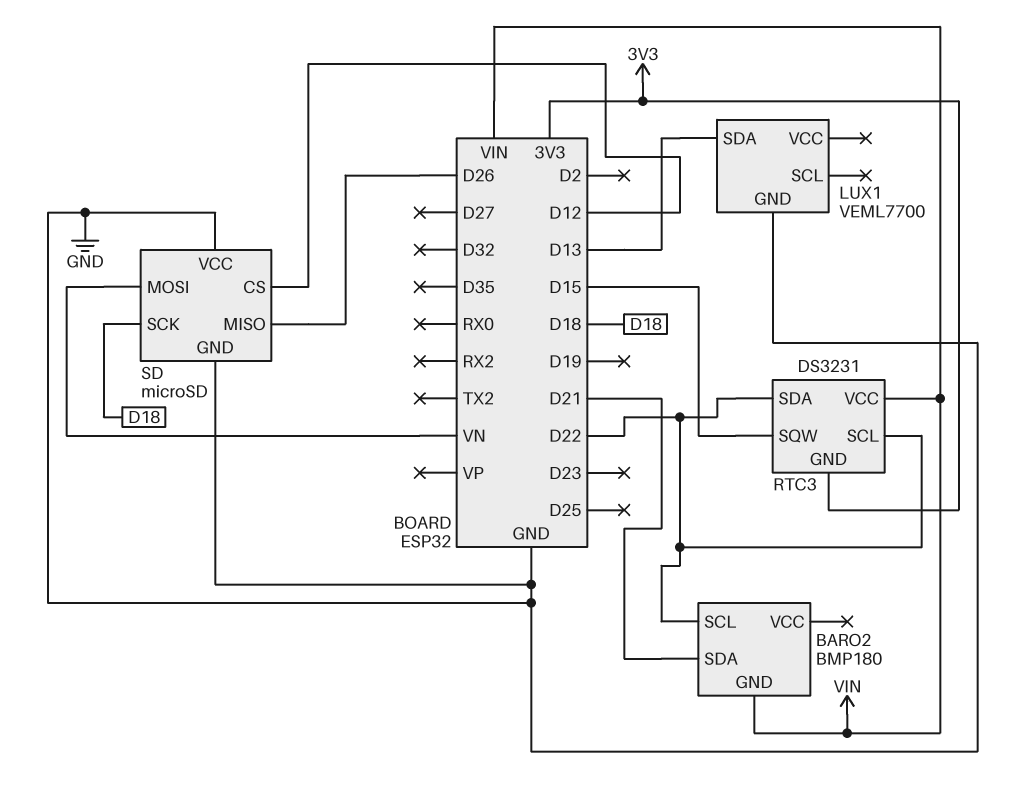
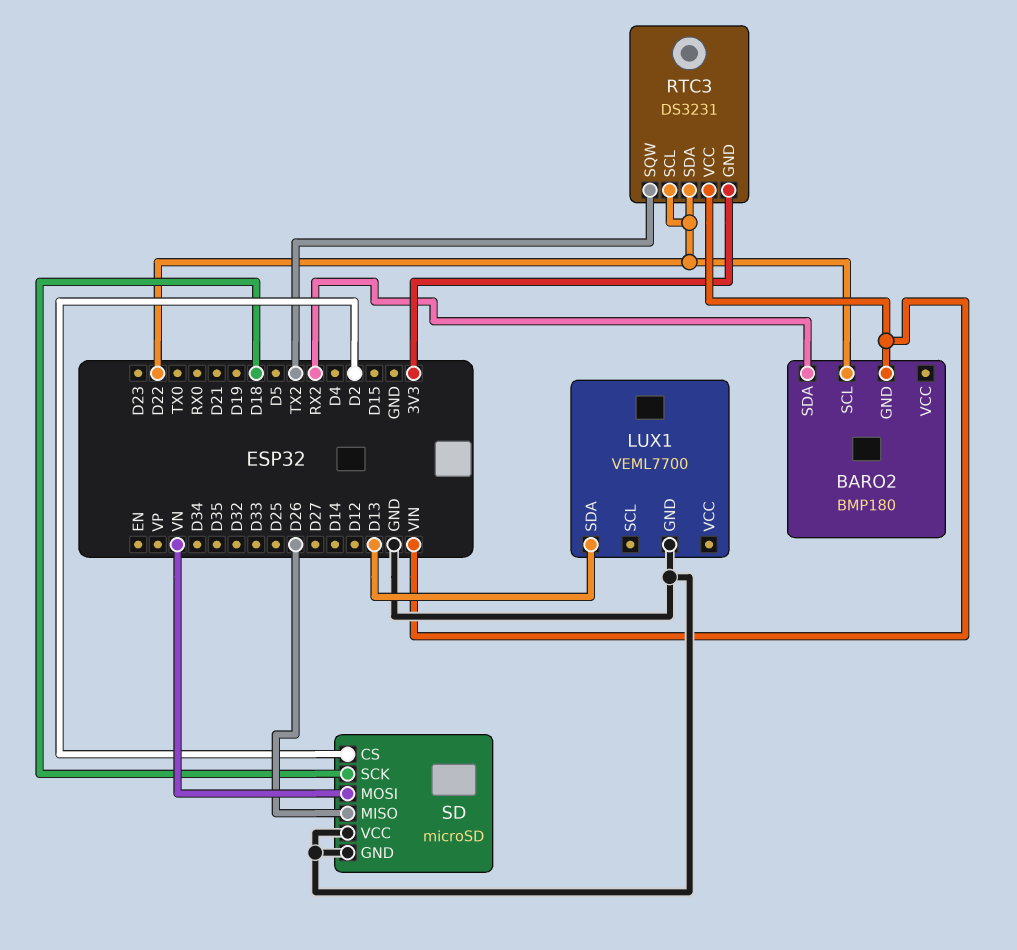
BARO2 pin SDA: D21 -> RX2
RTC3 pin SQW: D15 -> TX2
SD pin CS: D12 -> D2

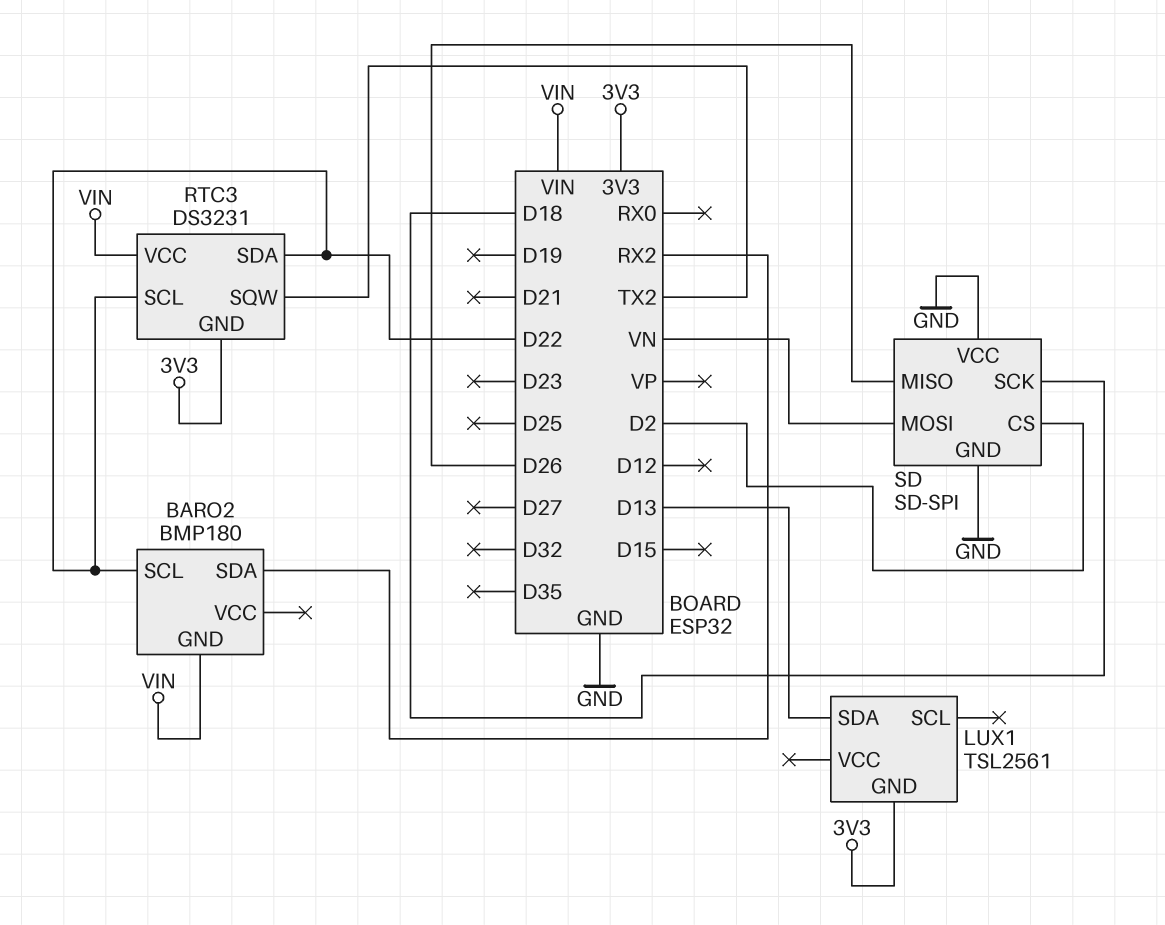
LUX1: VEML7700 -> TSL2561
LUX1 pin GND: GND -> 3V3
SD: microSD -> SD-SPI

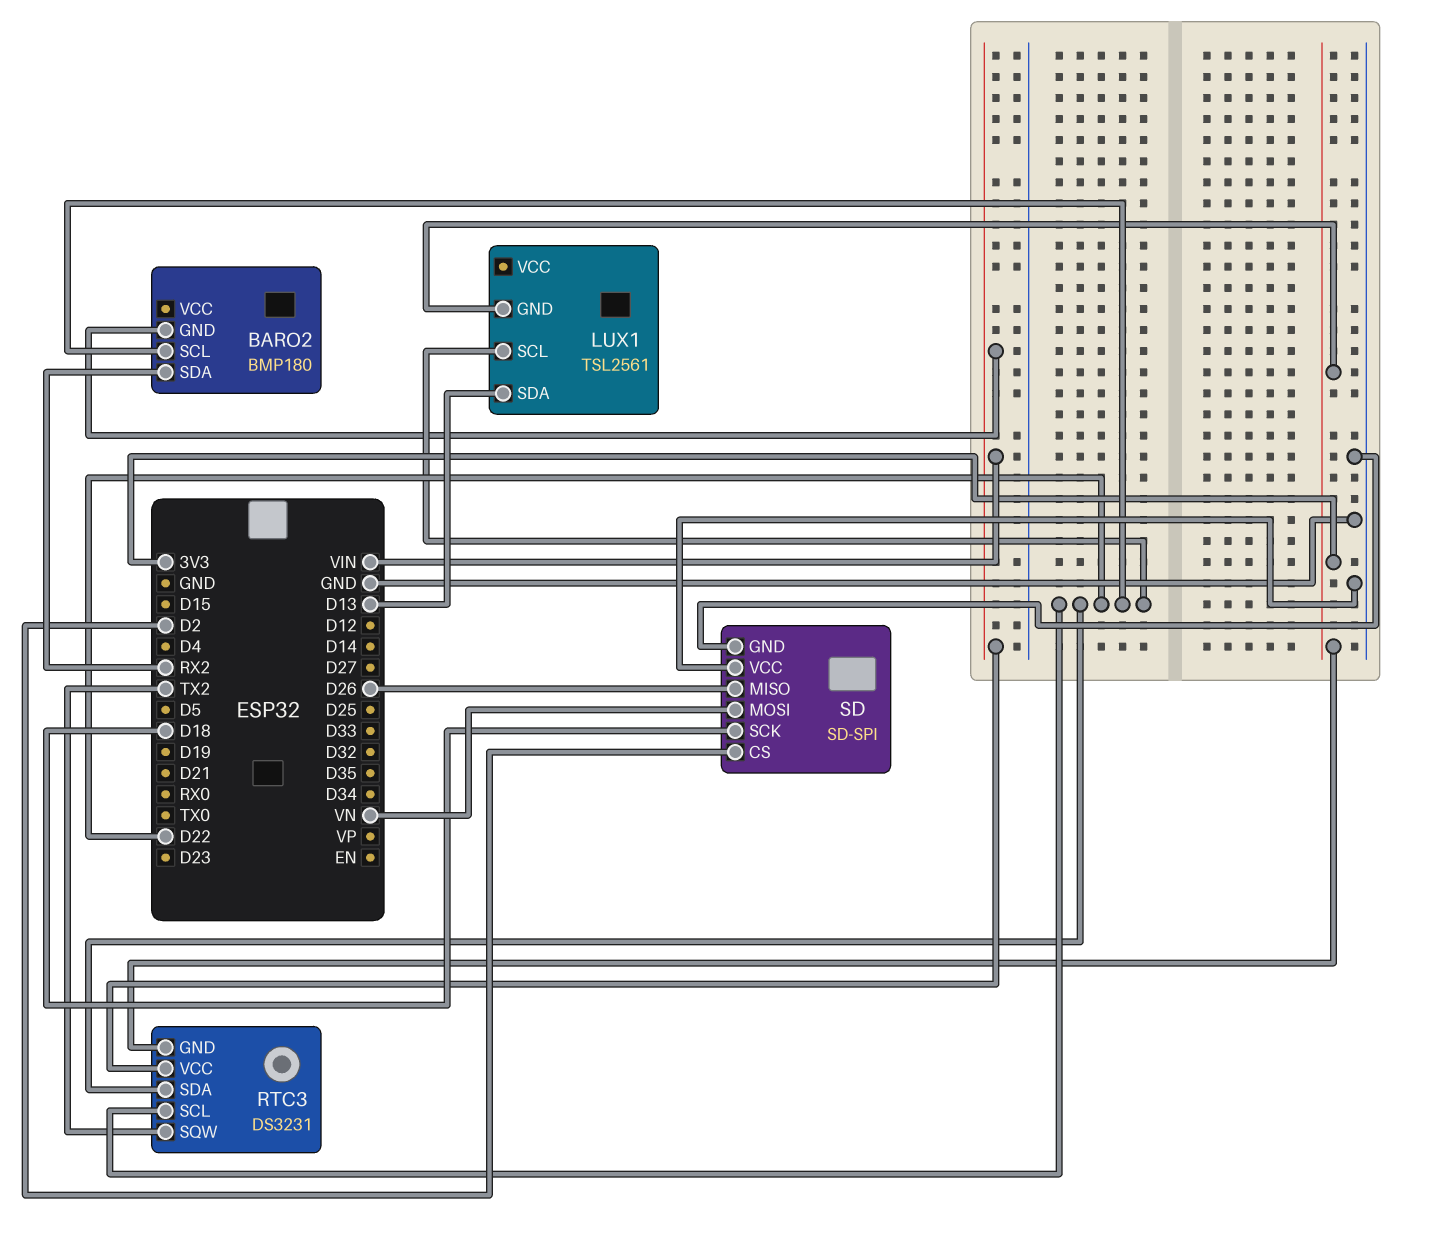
LUX1 pin SCL: none -> D22

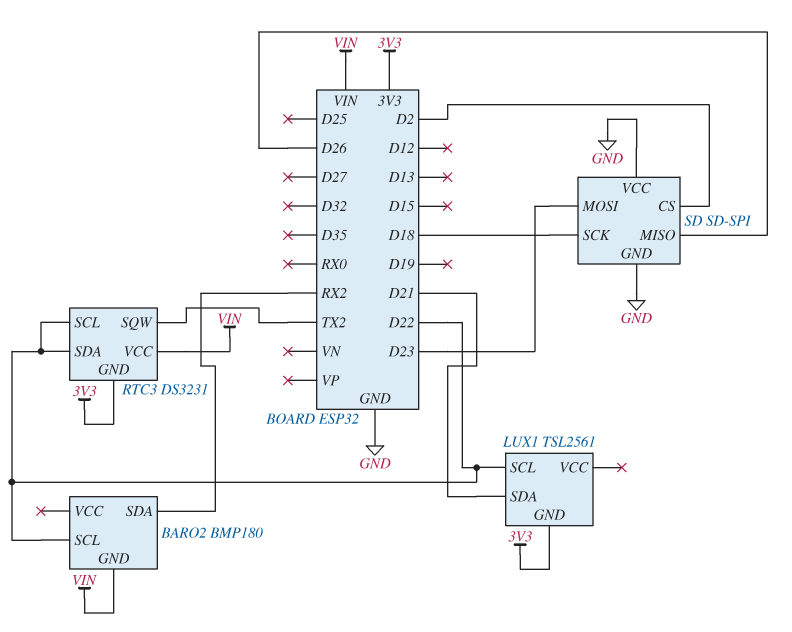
LUX1 pin SDA: D13 -> D21
SD pin MOSI: VN -> D23

